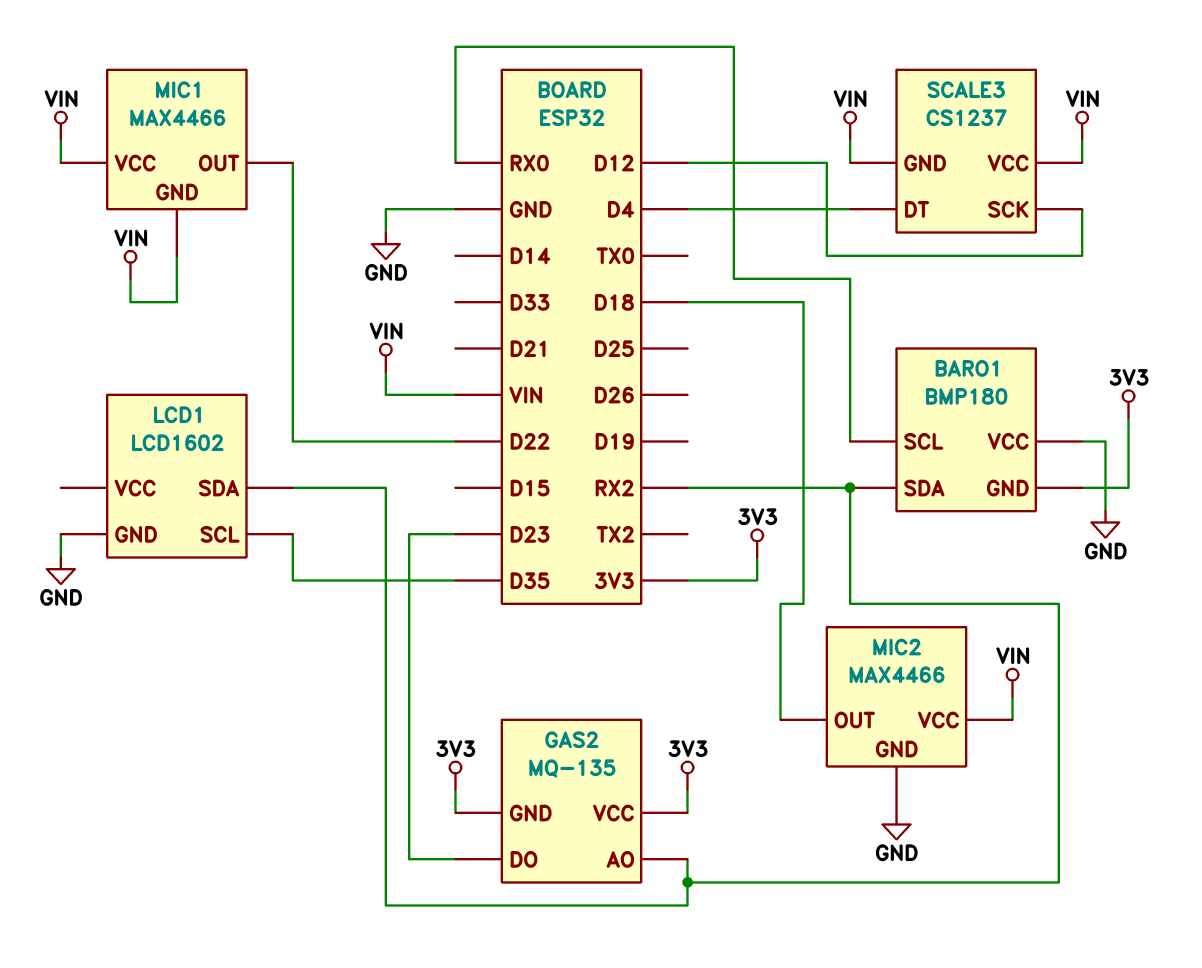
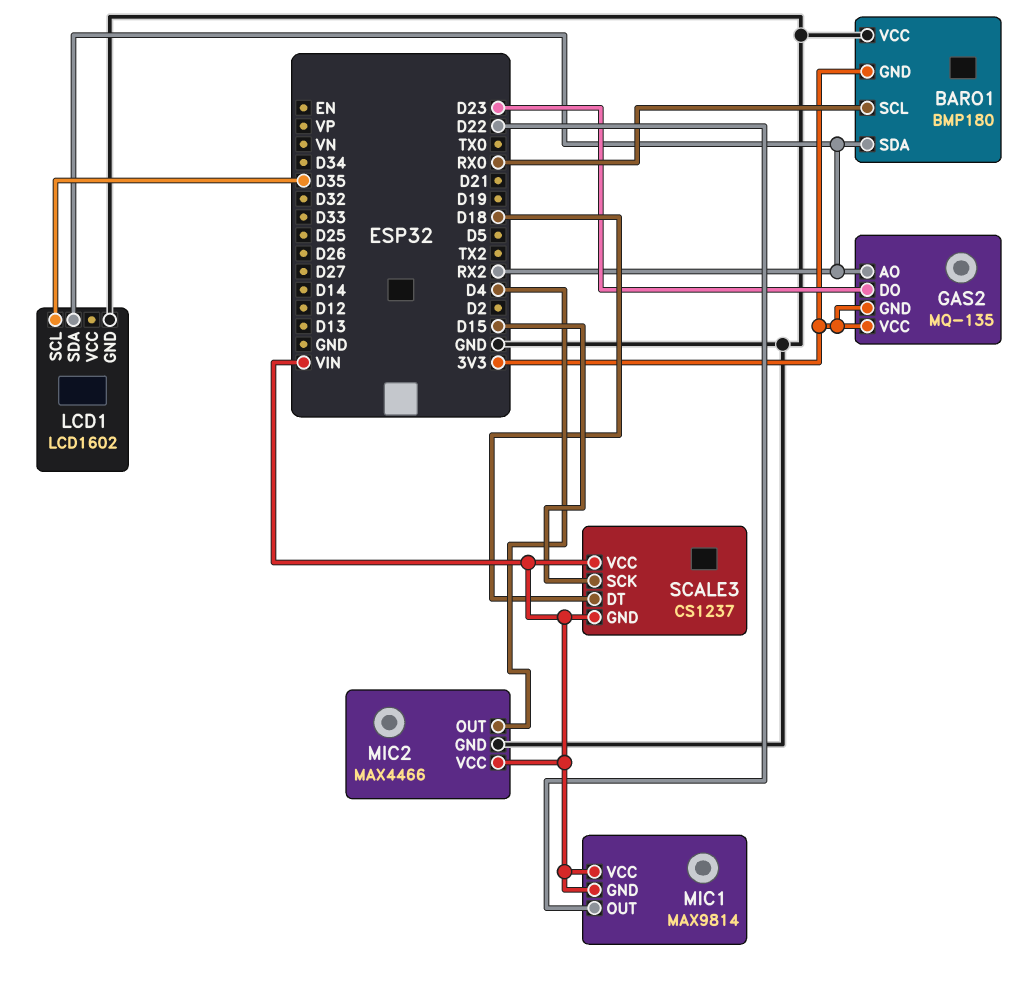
MIC1: MAX4466 -> MAX9814
MIC2 pin OUT: D18 -> D4
SCALE3 pin DT: D4 -> D18
SCALE3 pin SCK: D12 -> D15

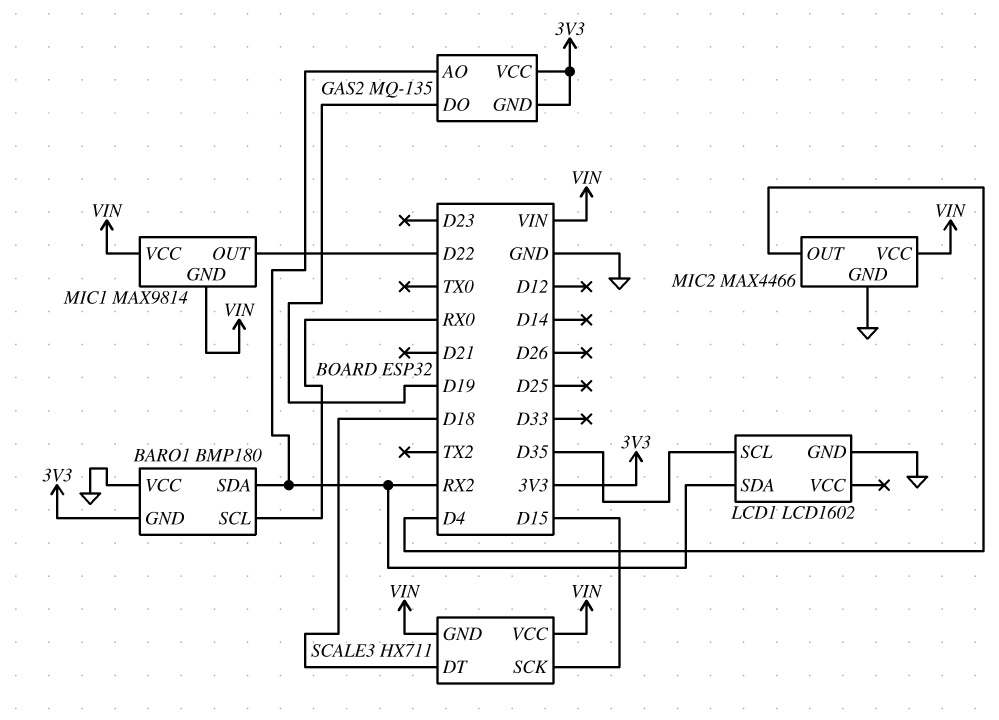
GAS2 pin DO: D23 -> D19
SCALE3: CS1237 -> HX711

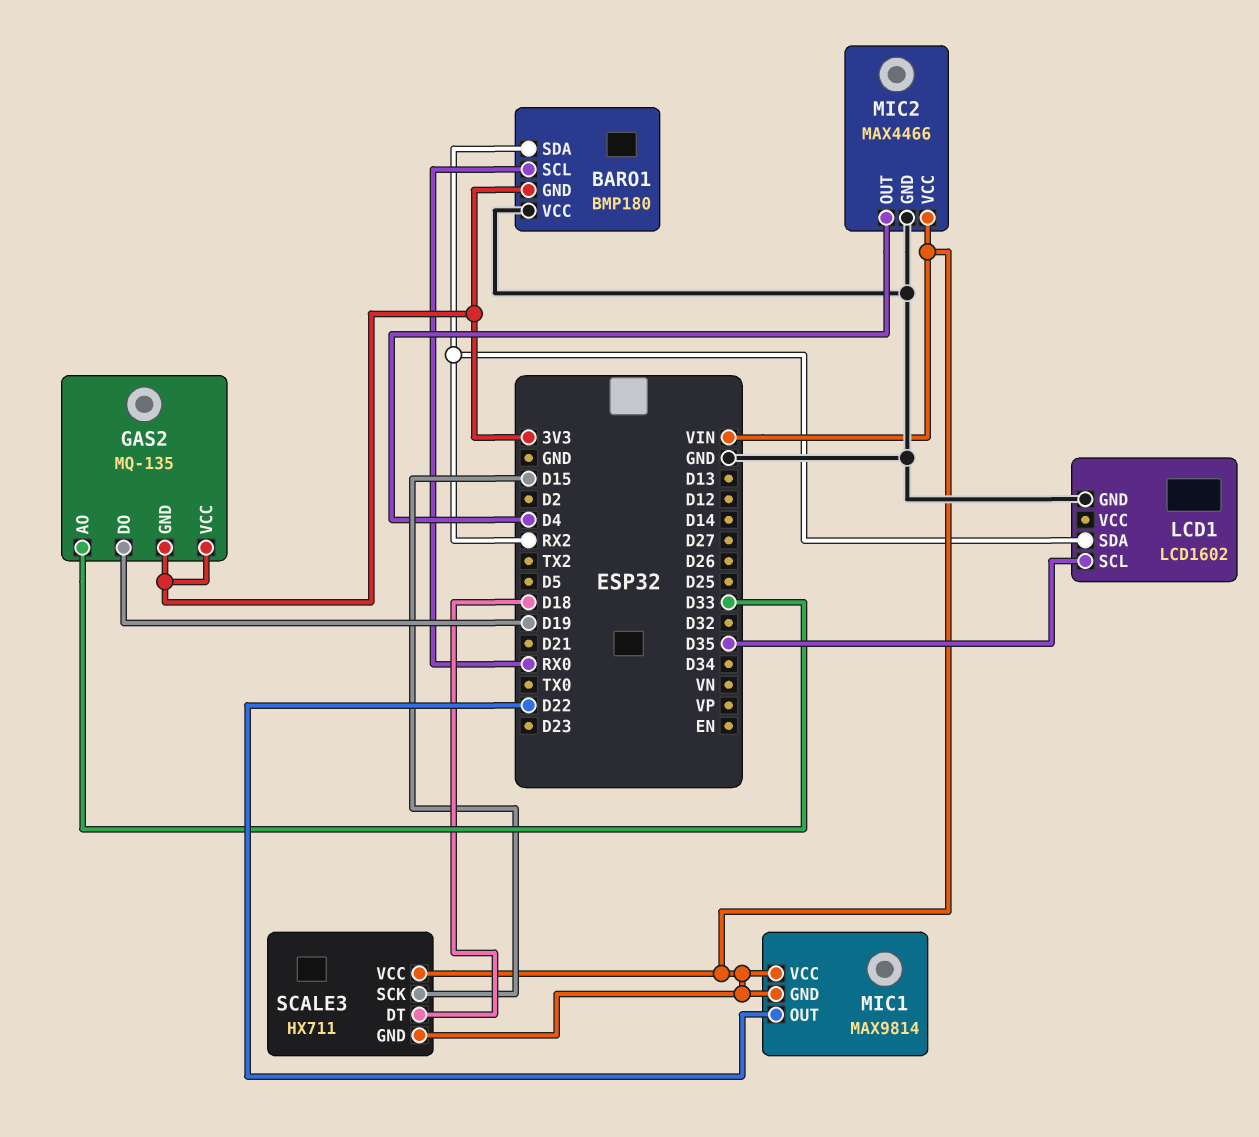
GAS2 pin AO: RX2 -> D33

